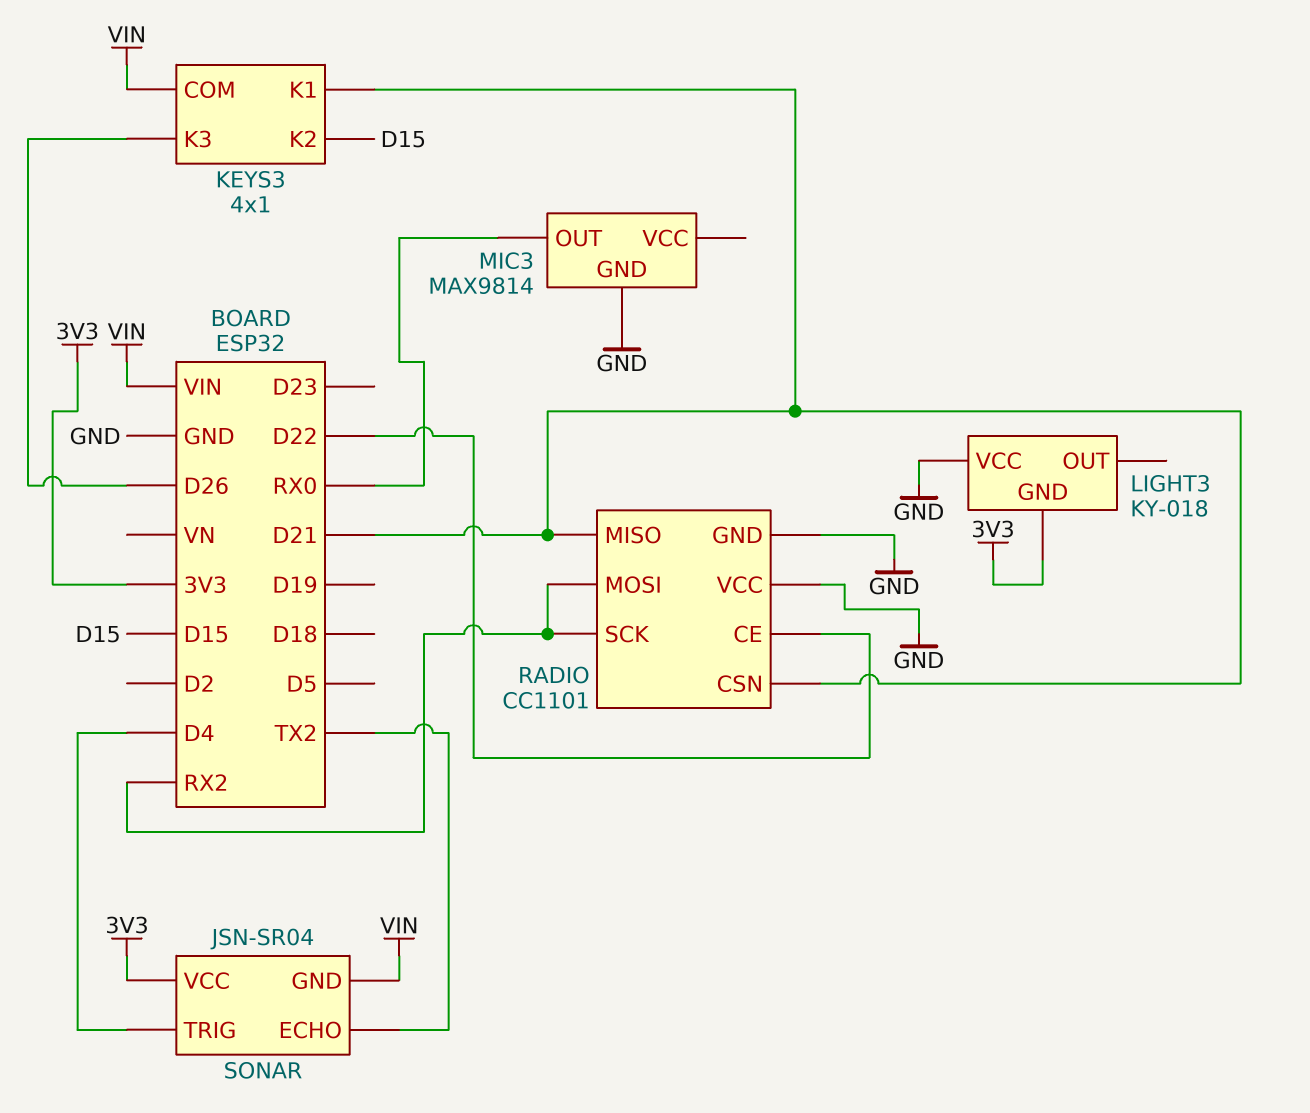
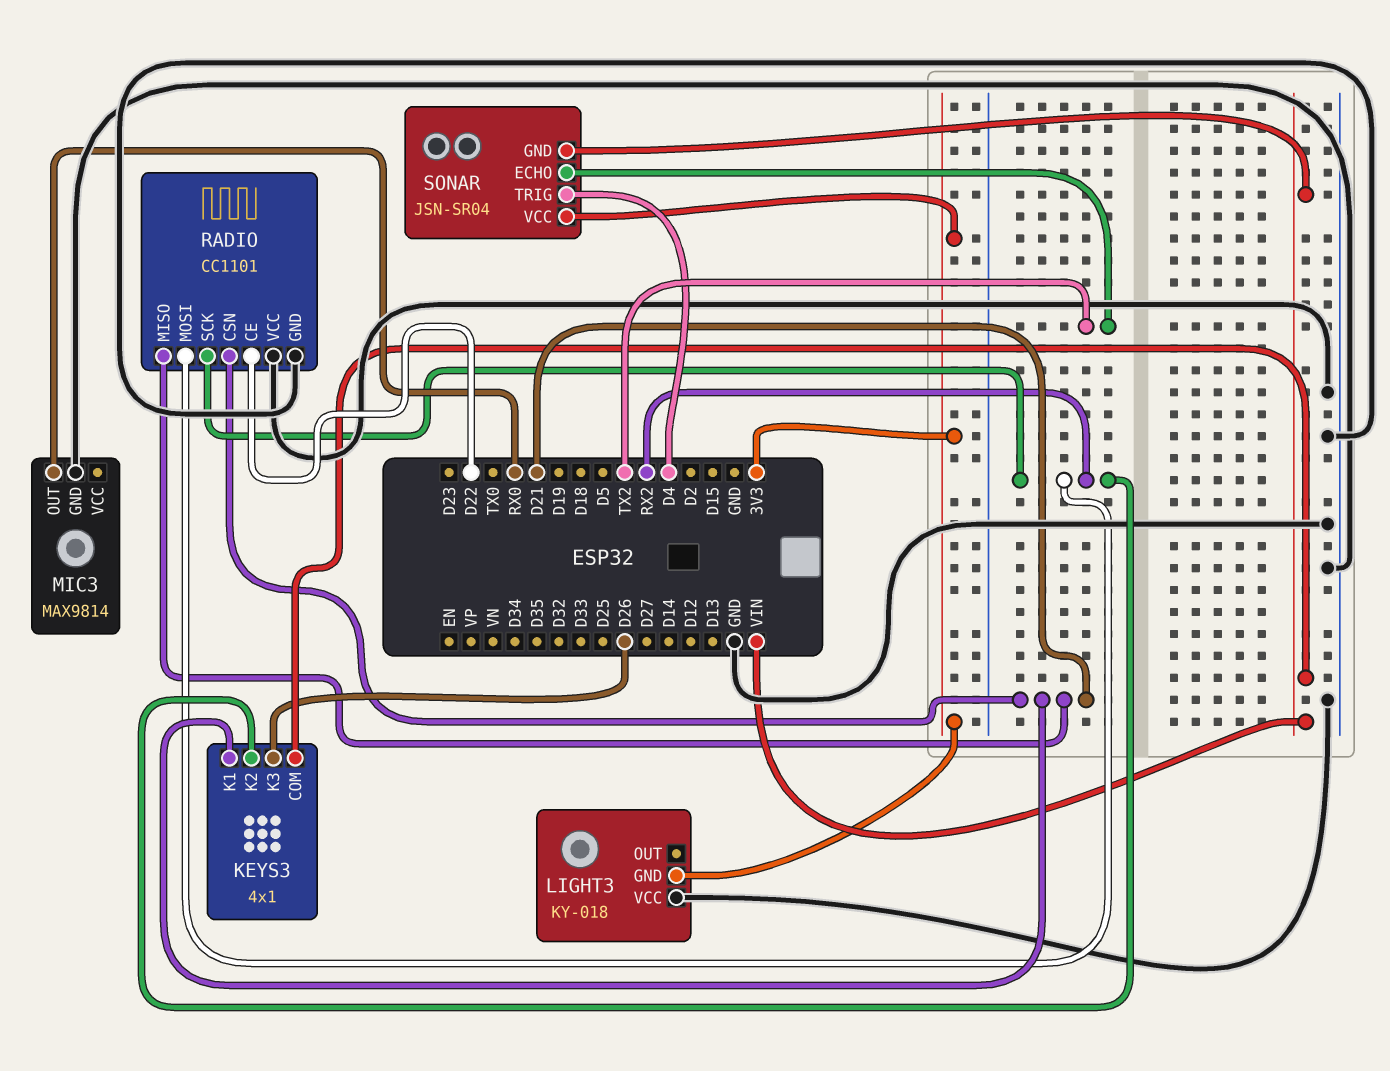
KEYS3 pin K2: D15 -> RX2

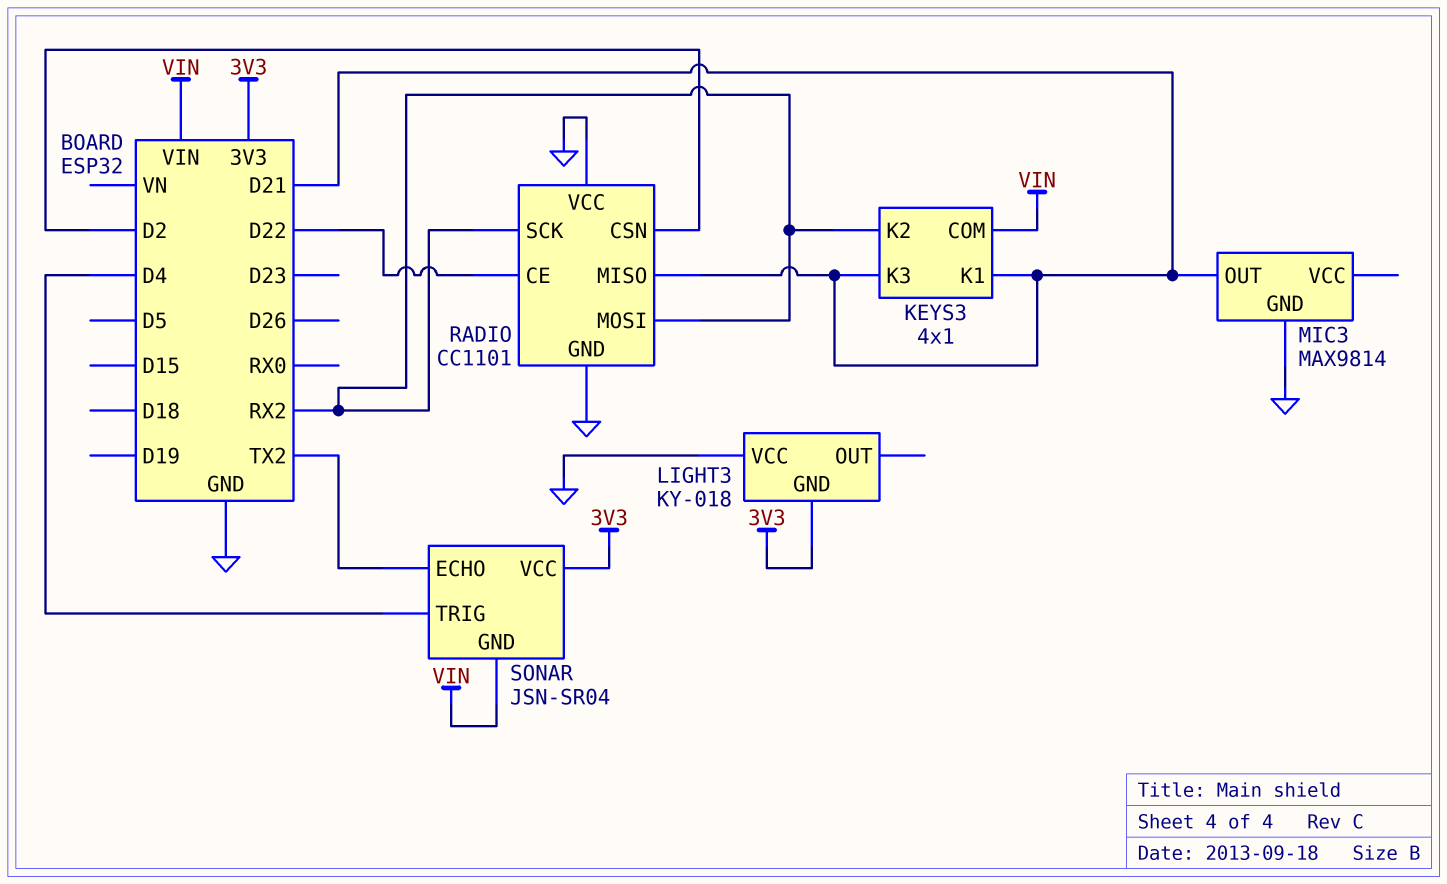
KEYS3 pin K3: D26 -> D21
MIC3 pin OUT: RX0 -> D21
RADIO pin CSN: D21 -> D2

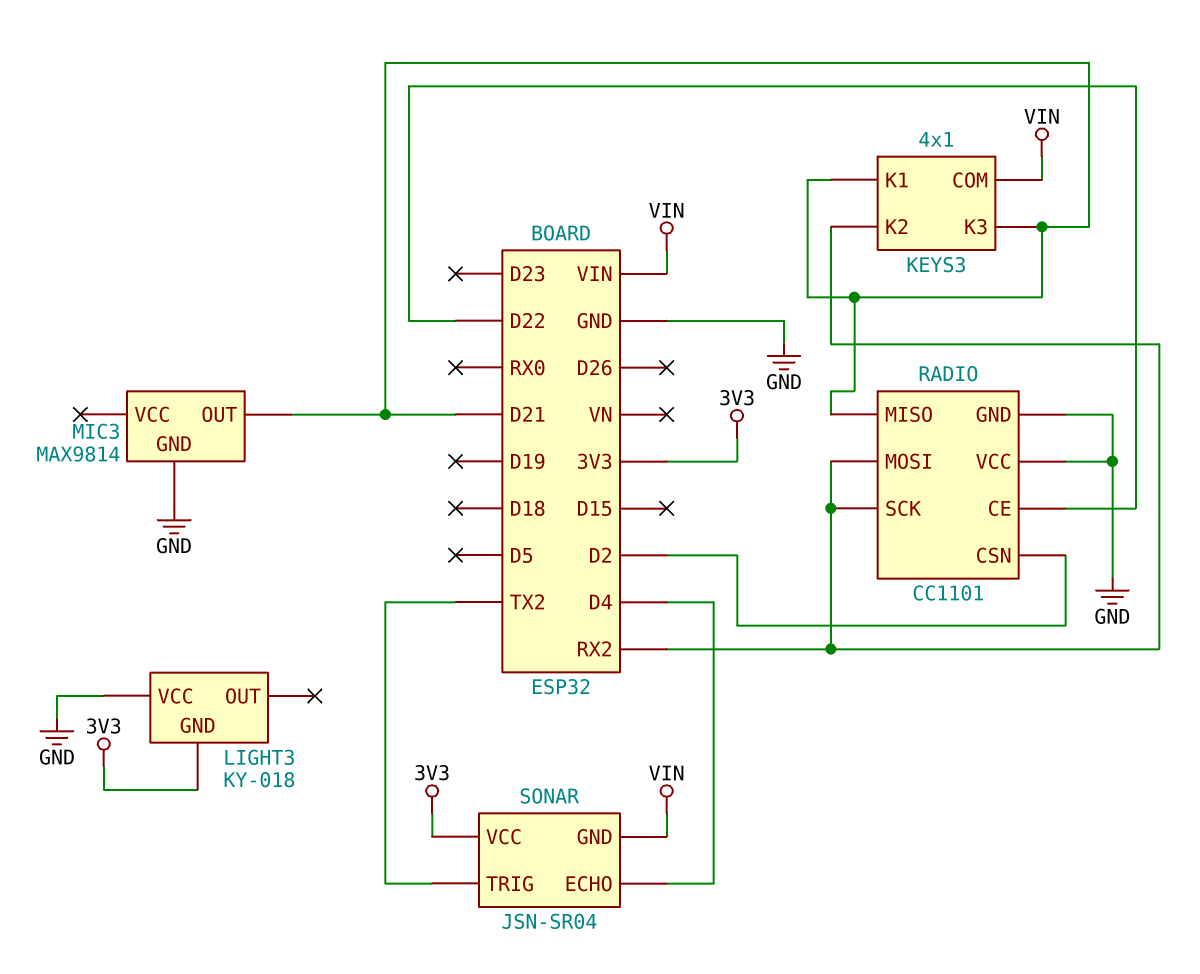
SONAR pin ECHO: TX2 -> D4
SONAR pin TRIG: D4 -> TX2

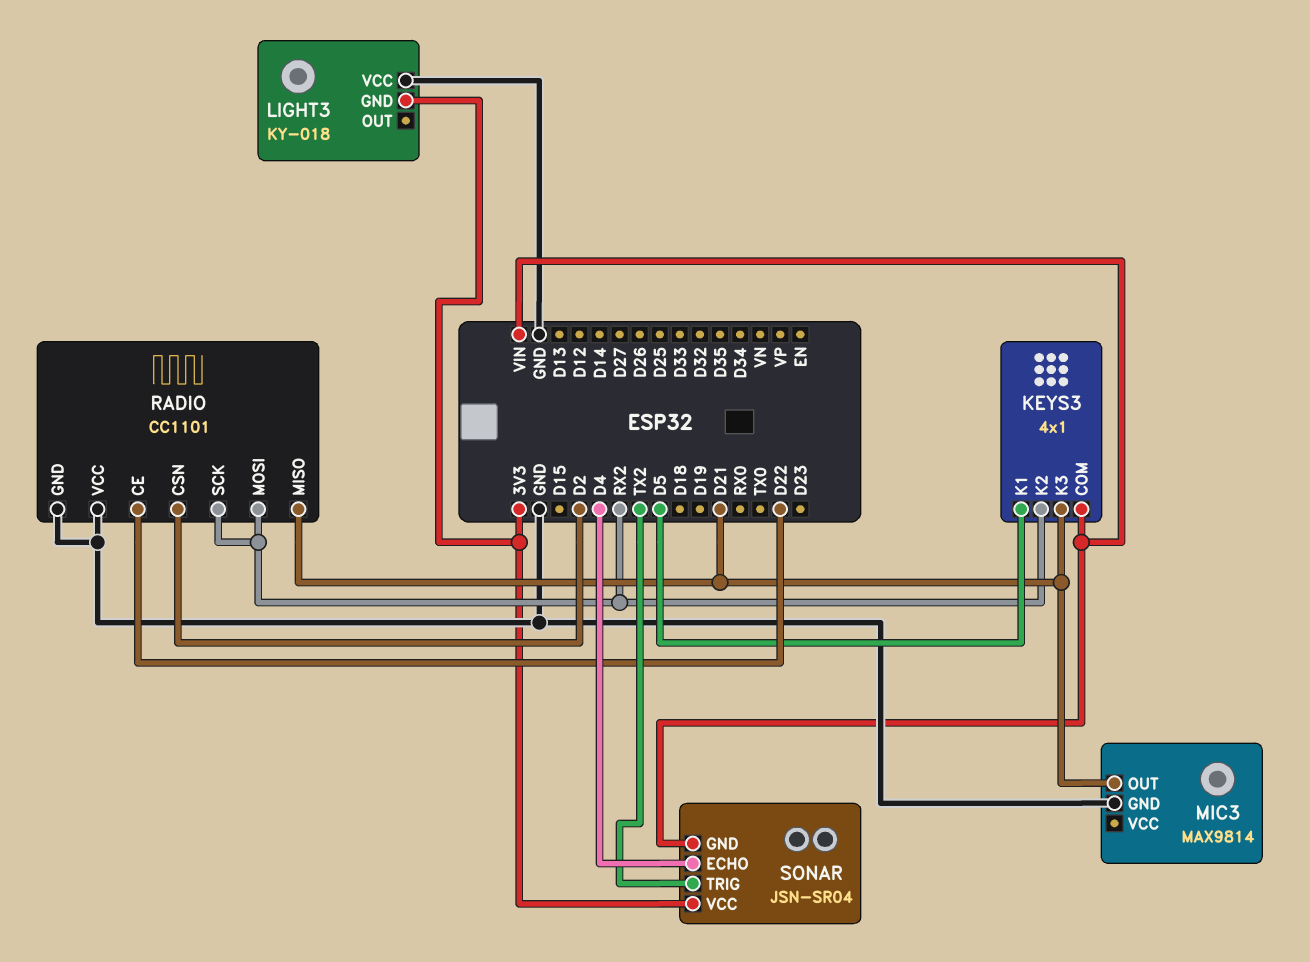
KEYS3 pin K1: D21 -> D5

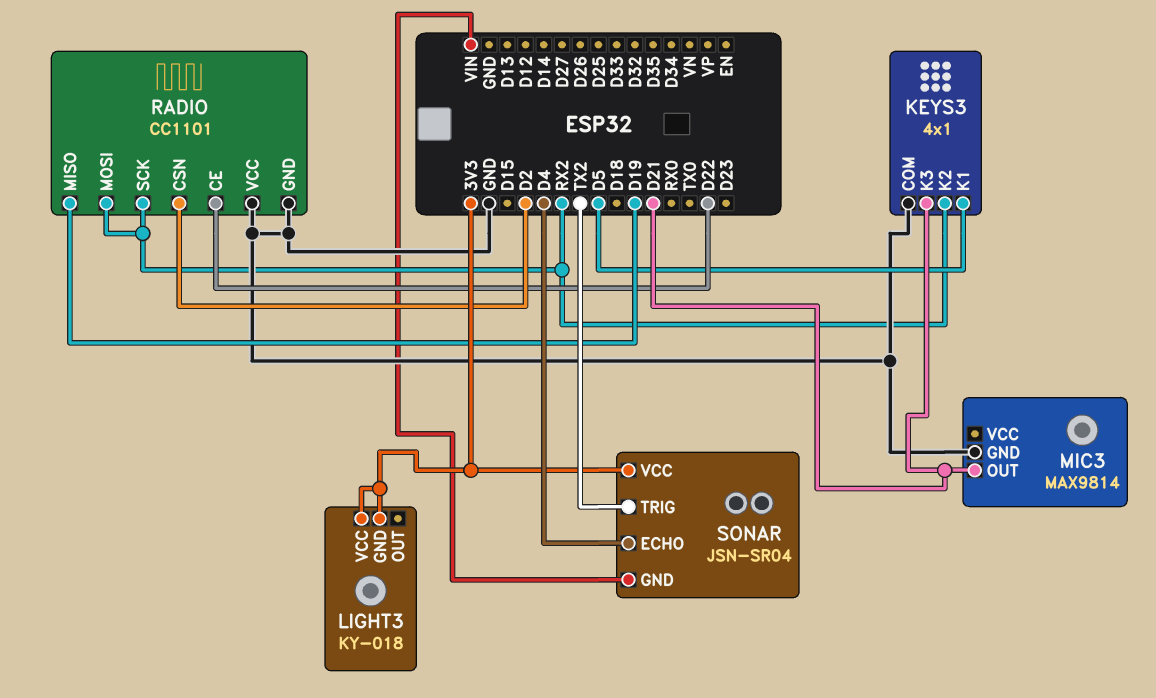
KEYS3 pin COM: VIN -> GND
LIGHT3 pin VCC: GND -> 3V3
RADIO pin MISO: D21 -> D19

